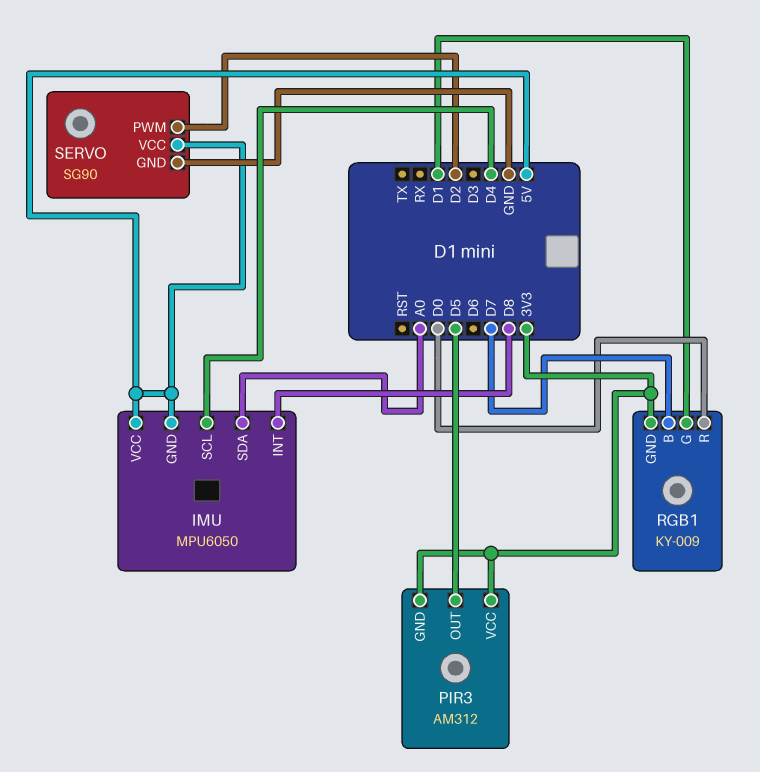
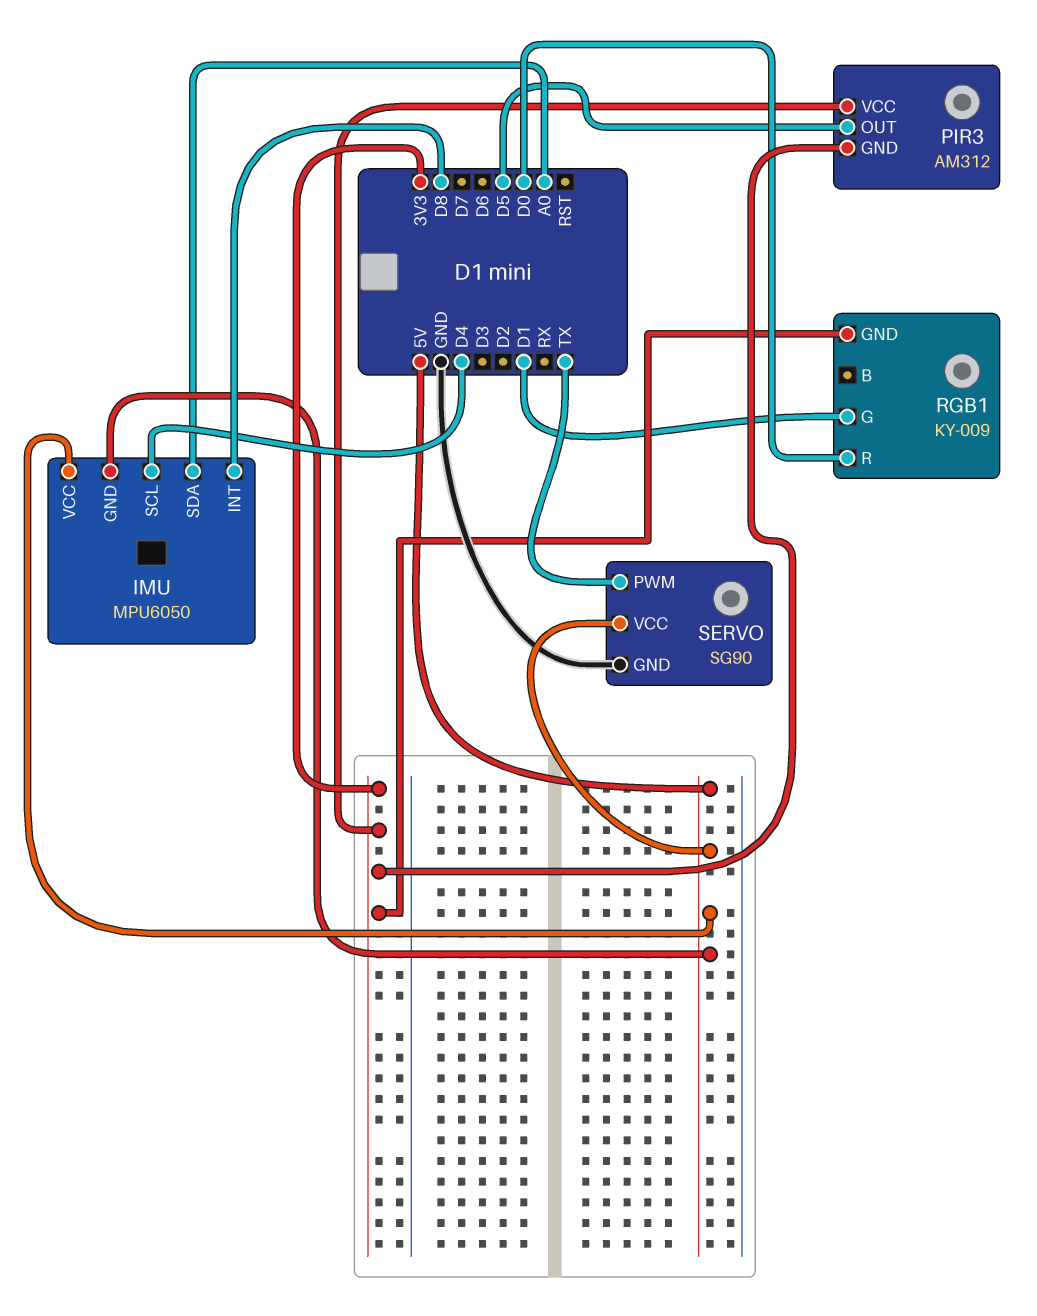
RGB1 pin B: D7 -> none
SERVO pin PWM: D2 -> TX

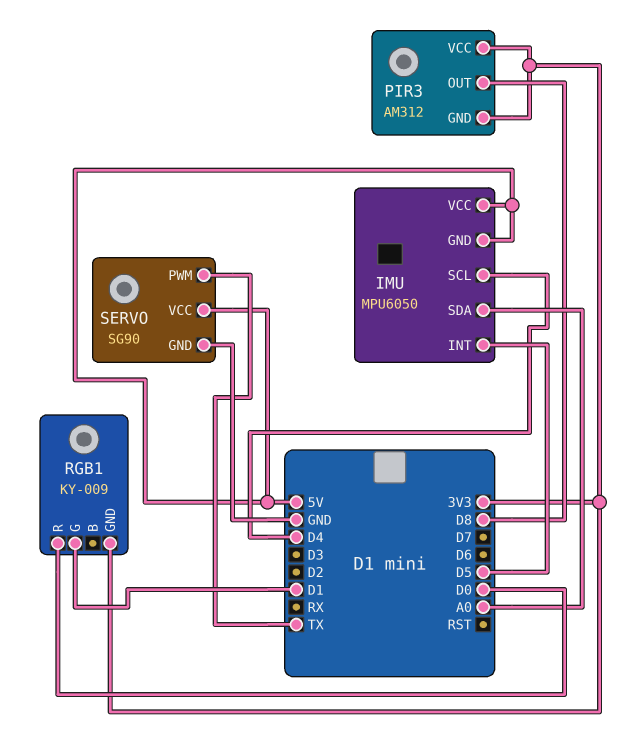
IMU pin INT: D8 -> D5
PIR3 pin OUT: D5 -> D8

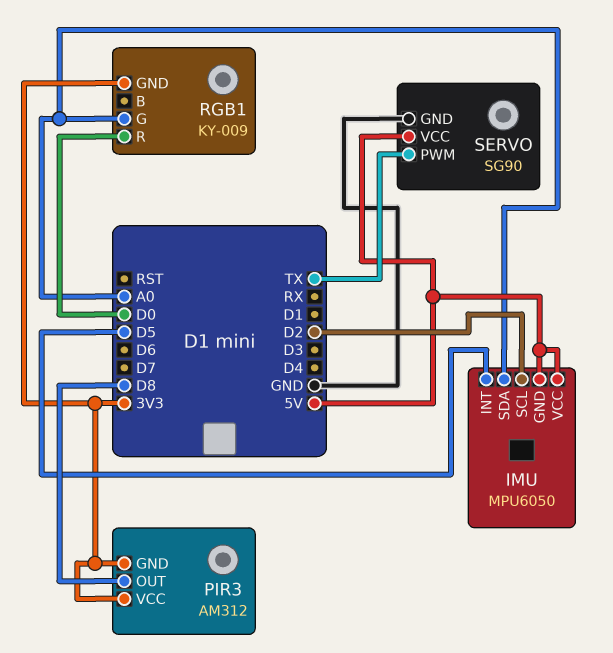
IMU pin SCL: D4 -> D2
RGB1 pin G: D1 -> A0

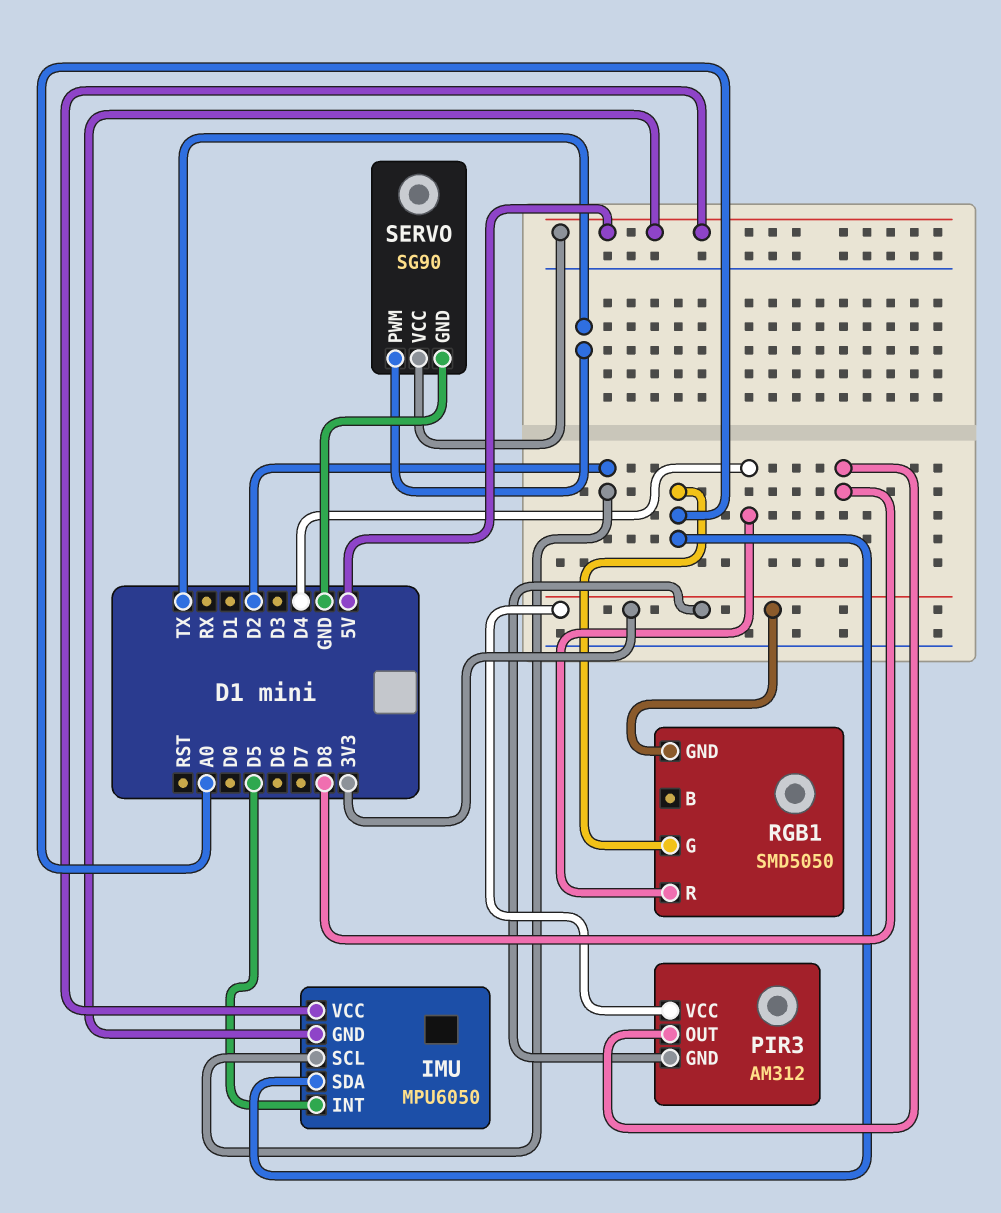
RGB1: KY-009 -> SMD5050
RGB1 pin R: D0 -> D4

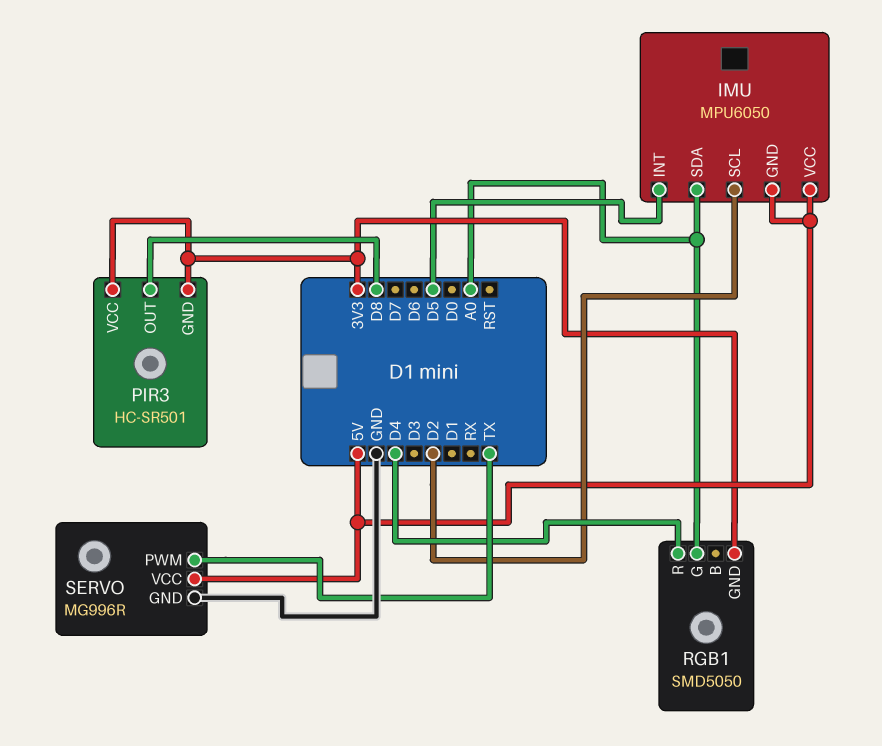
PIR3: AM312 -> HC-SR501
SERVO: SG90 -> MG996R

